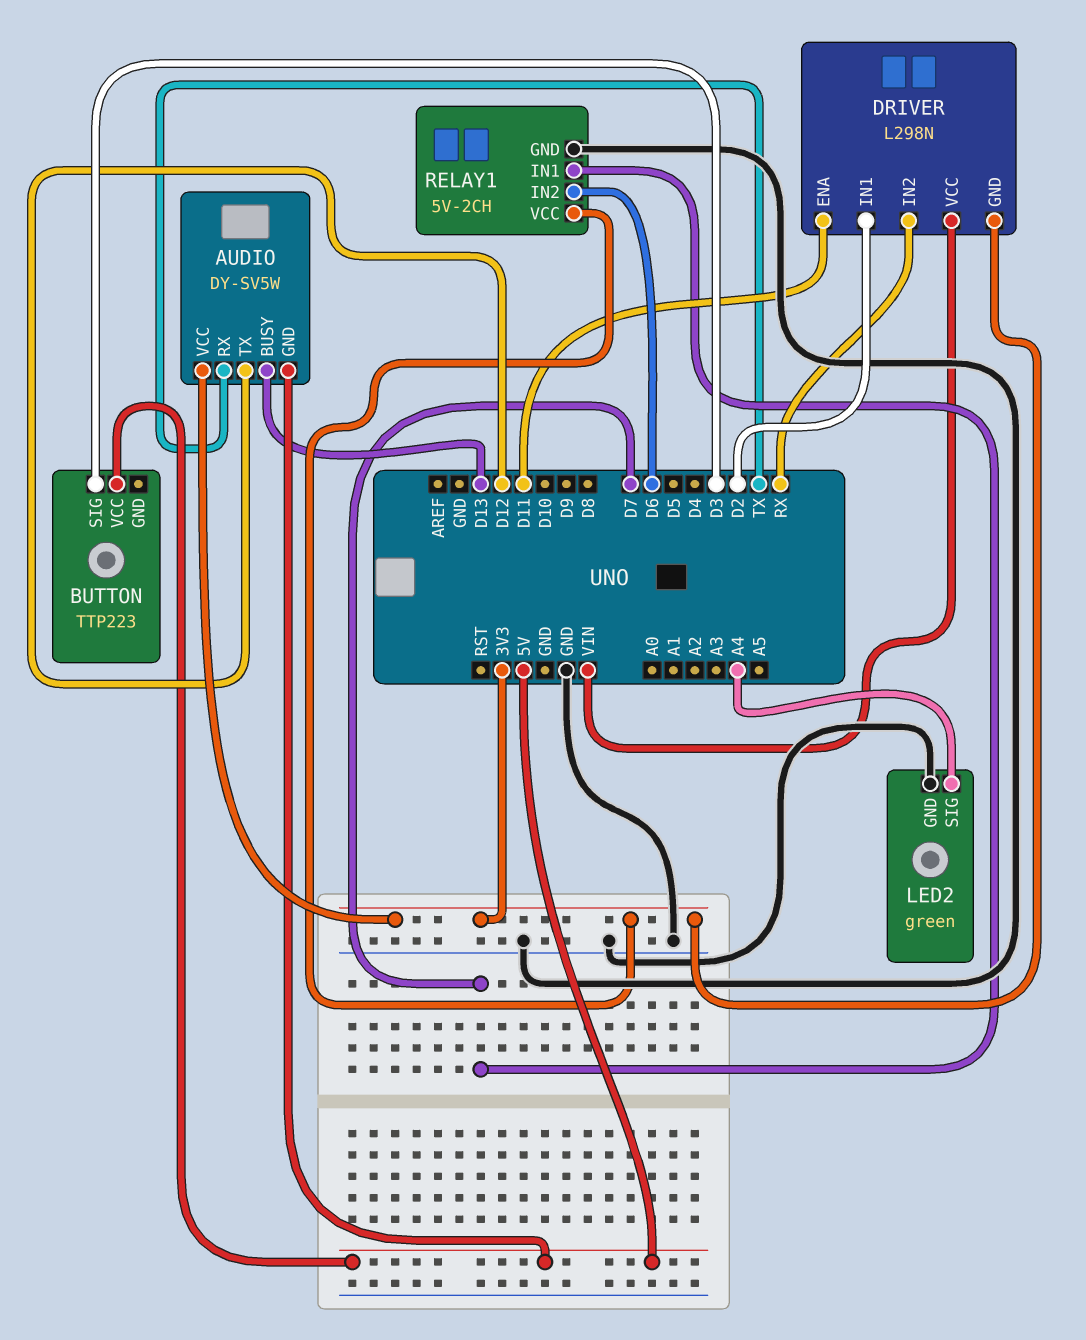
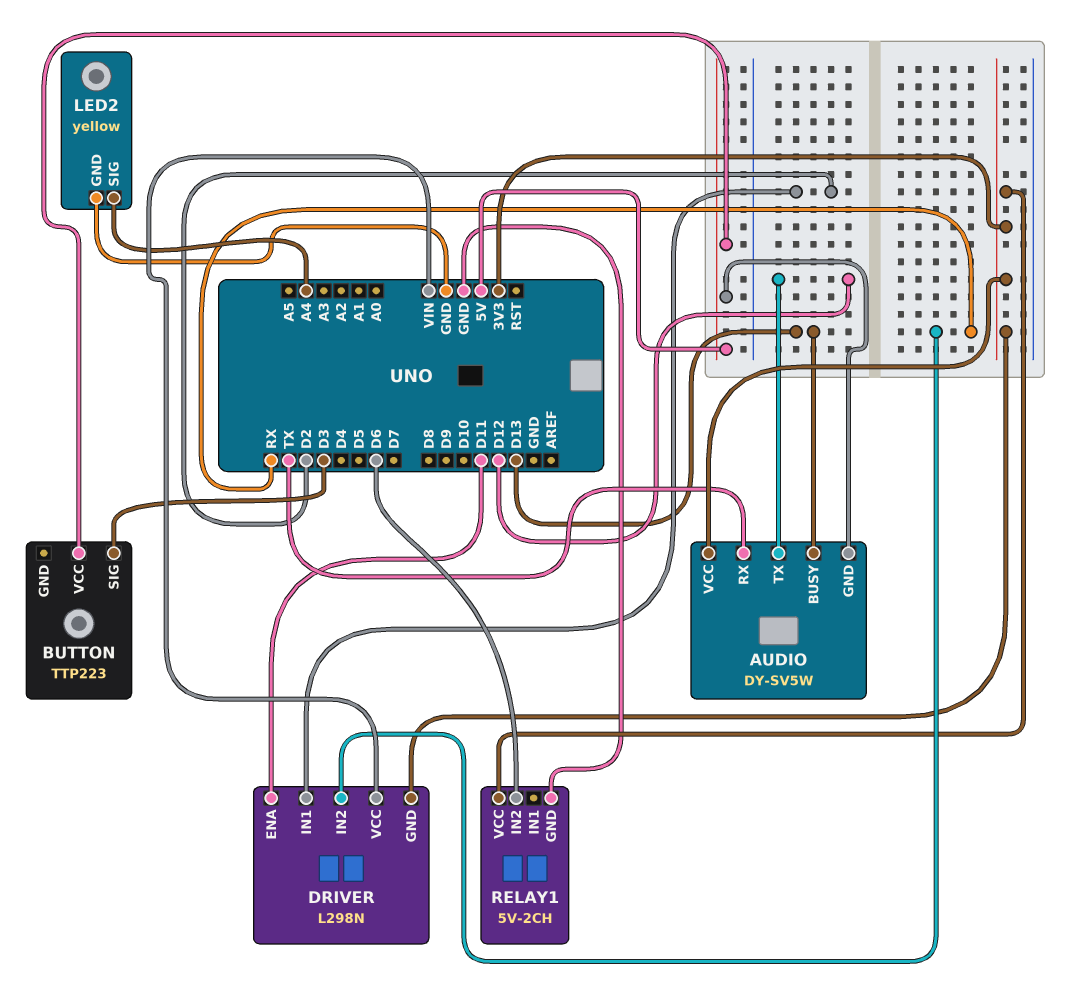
LED2: green -> yellow
RELAY1 pin IN1: D7 -> none

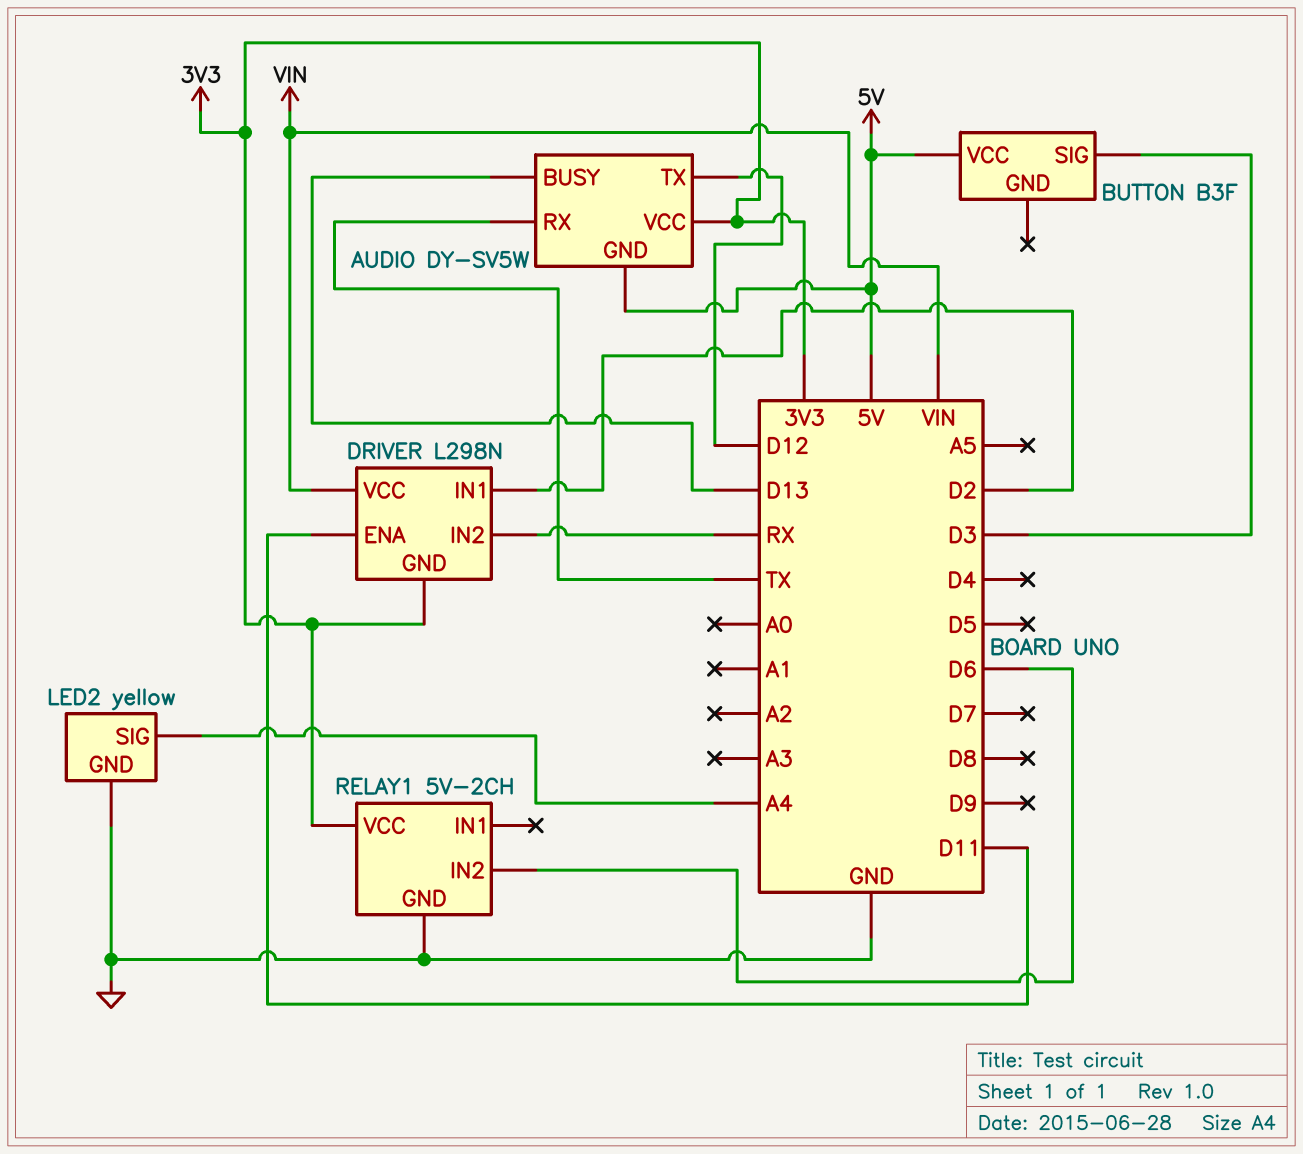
BUTTON: TTP223 -> B3F

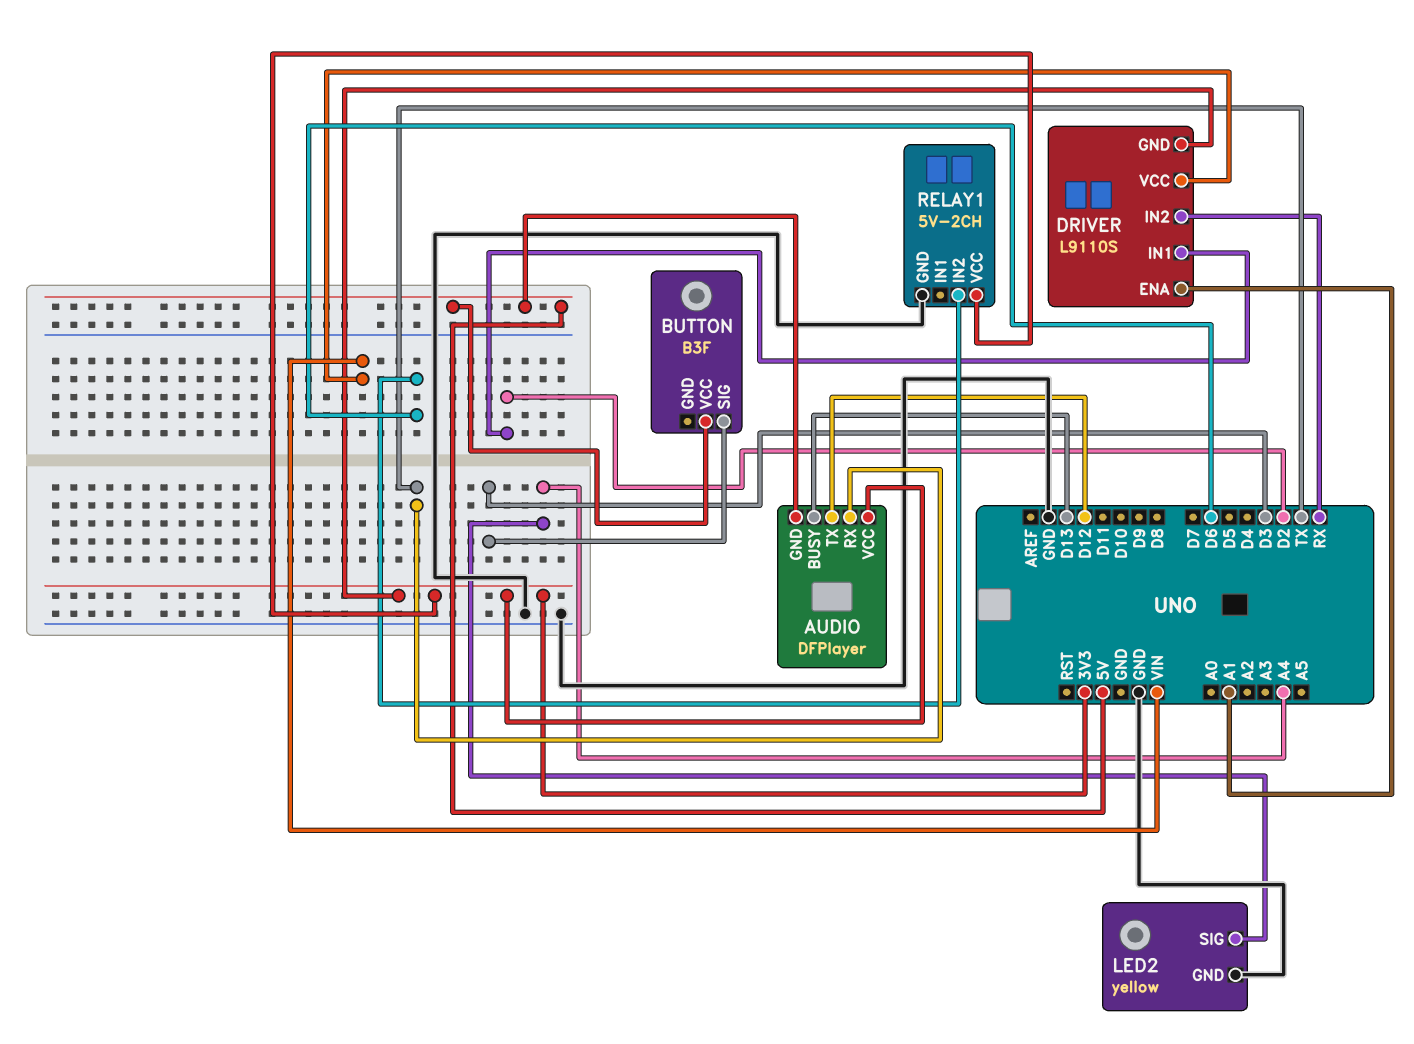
AUDIO: DY-SV5W -> DFPlayer
DRIVER: L298N -> L9110S
DRIVER pin ENA: D11 -> A1

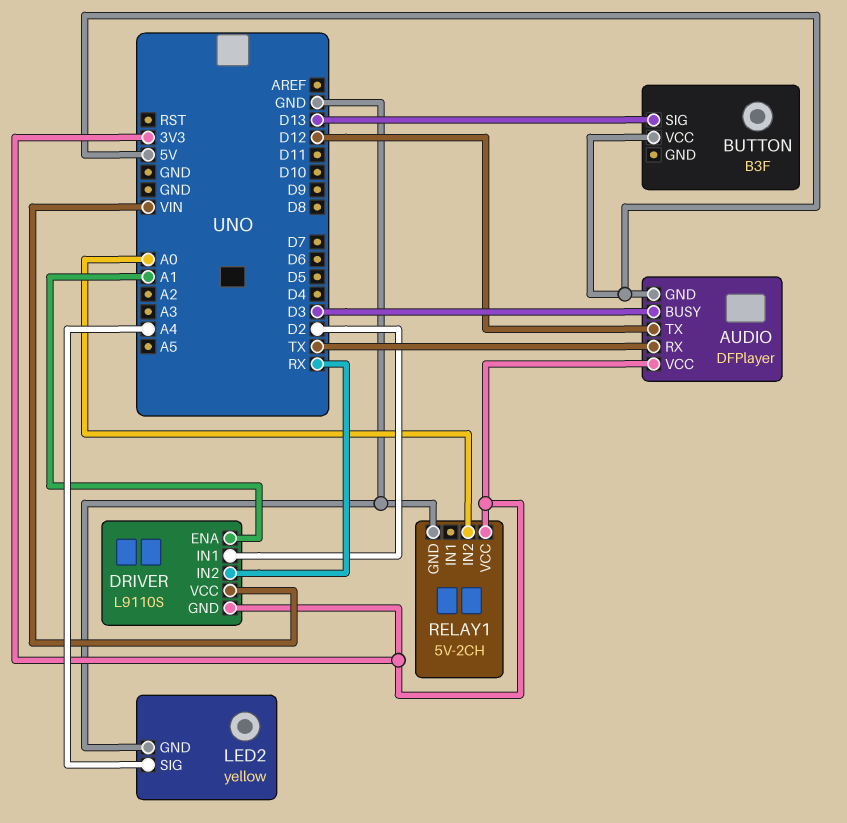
AUDIO pin BUSY: D13 -> D3
BUTTON pin SIG: D3 -> D13
RELAY1 pin IN2: D6 -> A0

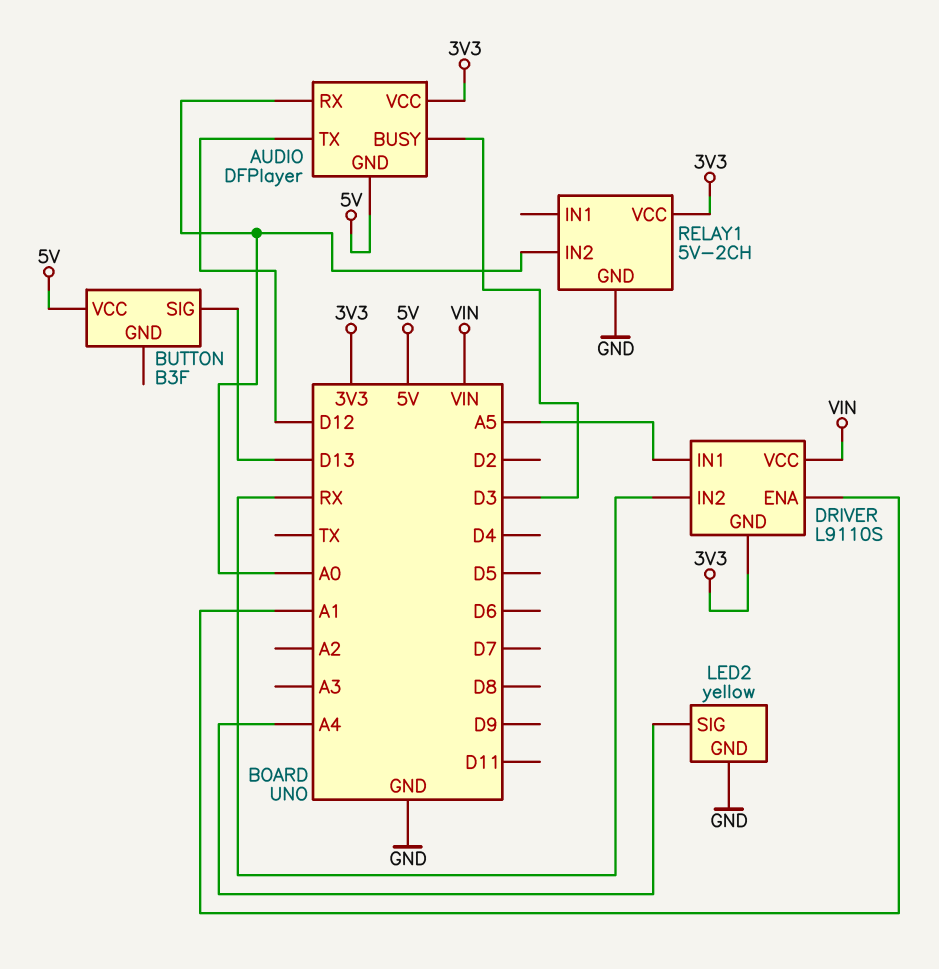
AUDIO pin RX: TX -> A0
DRIVER pin IN1: D2 -> A5

